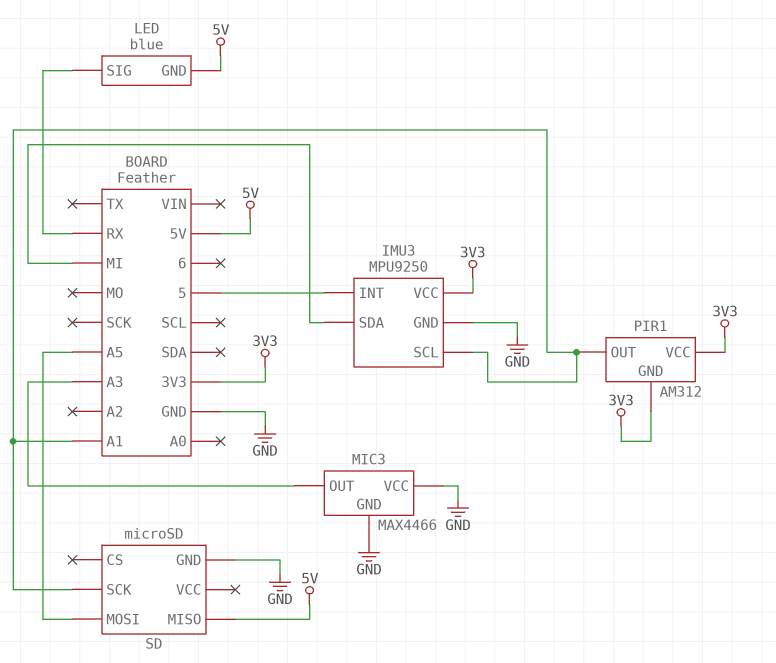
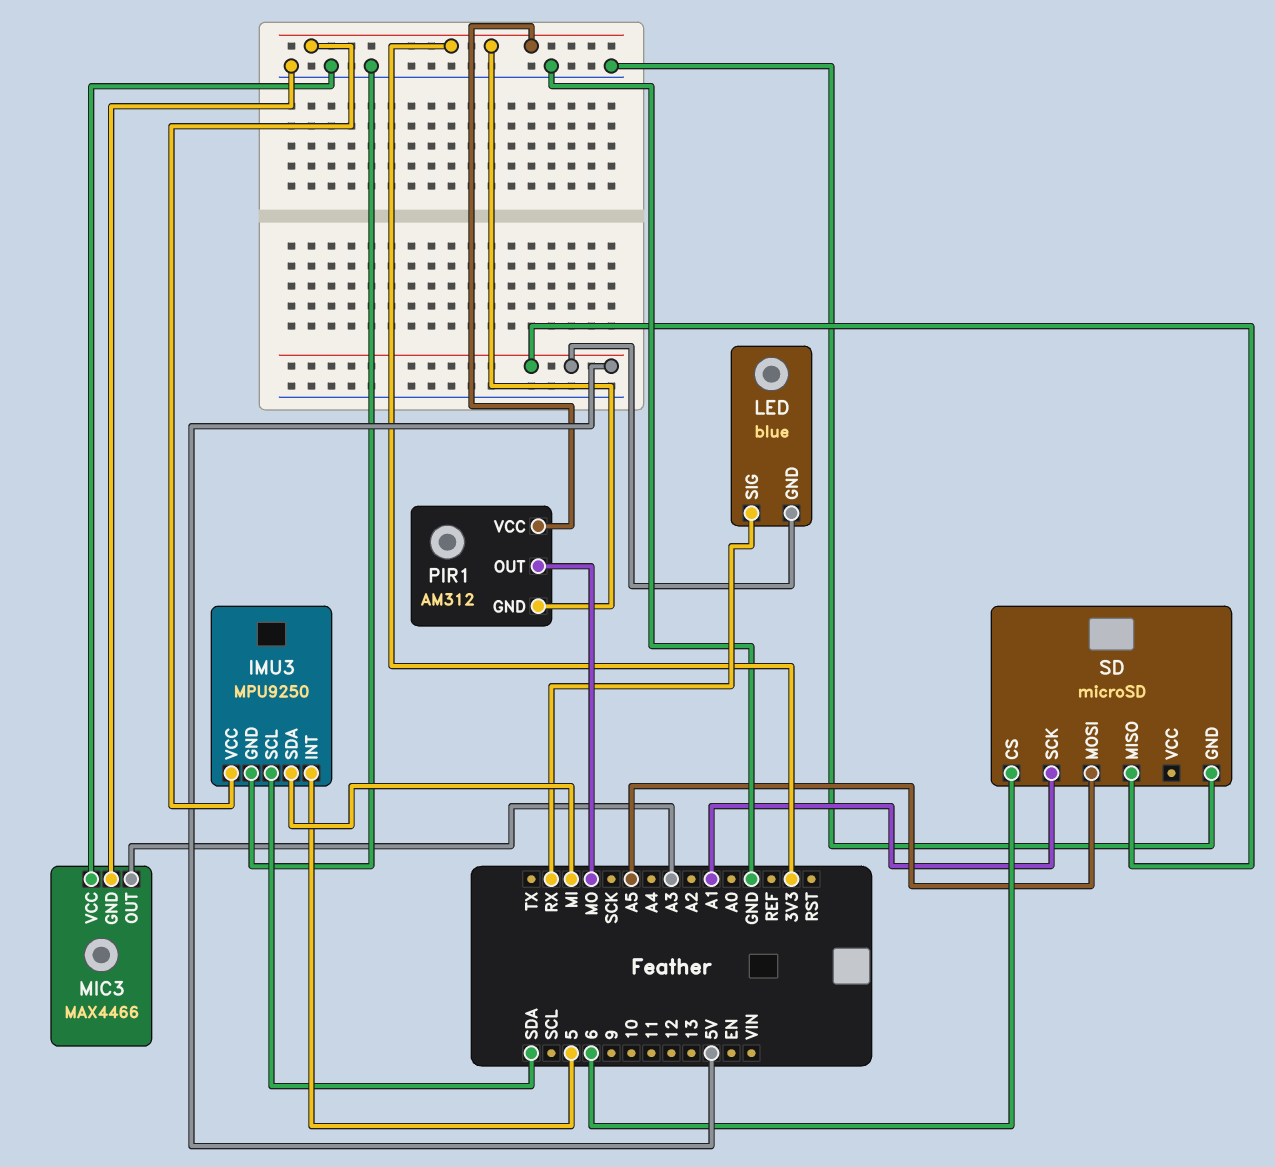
IMU3 pin SCL: A1 -> SDA
PIR1 pin OUT: A1 -> MO
SD pin CS: none -> 6

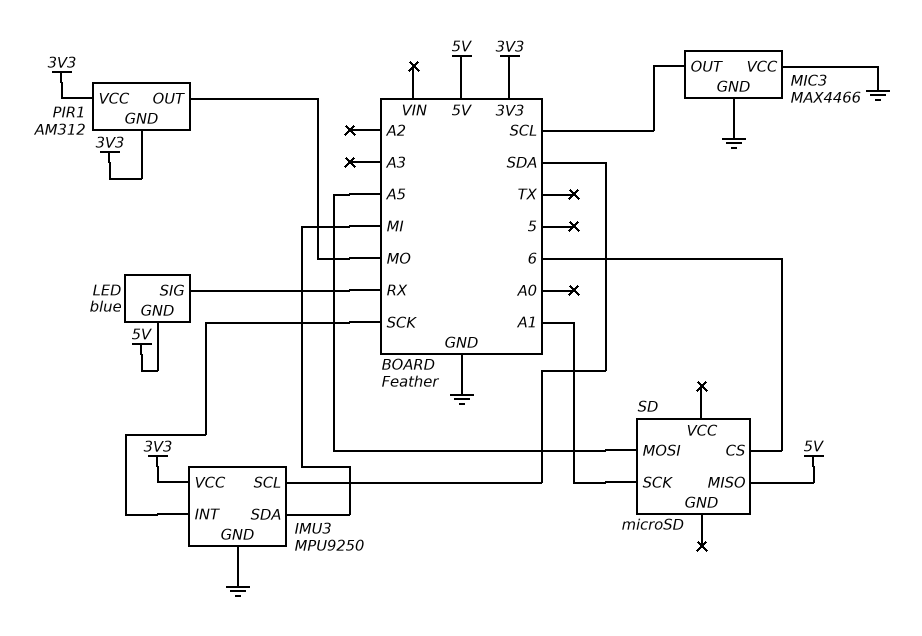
IMU3 pin INT: 5 -> SCK
MIC3 pin OUT: A3 -> SCL
SD pin GND: GND -> none

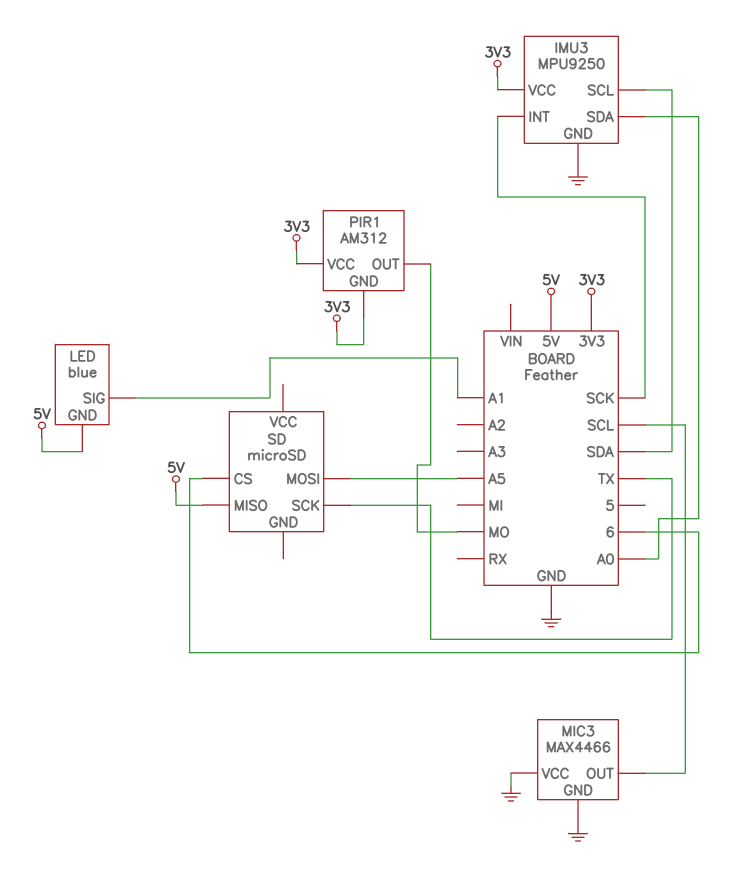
IMU3 pin SDA: MI -> A0
LED pin SIG: RX -> A1
SD pin SCK: A1 -> TX

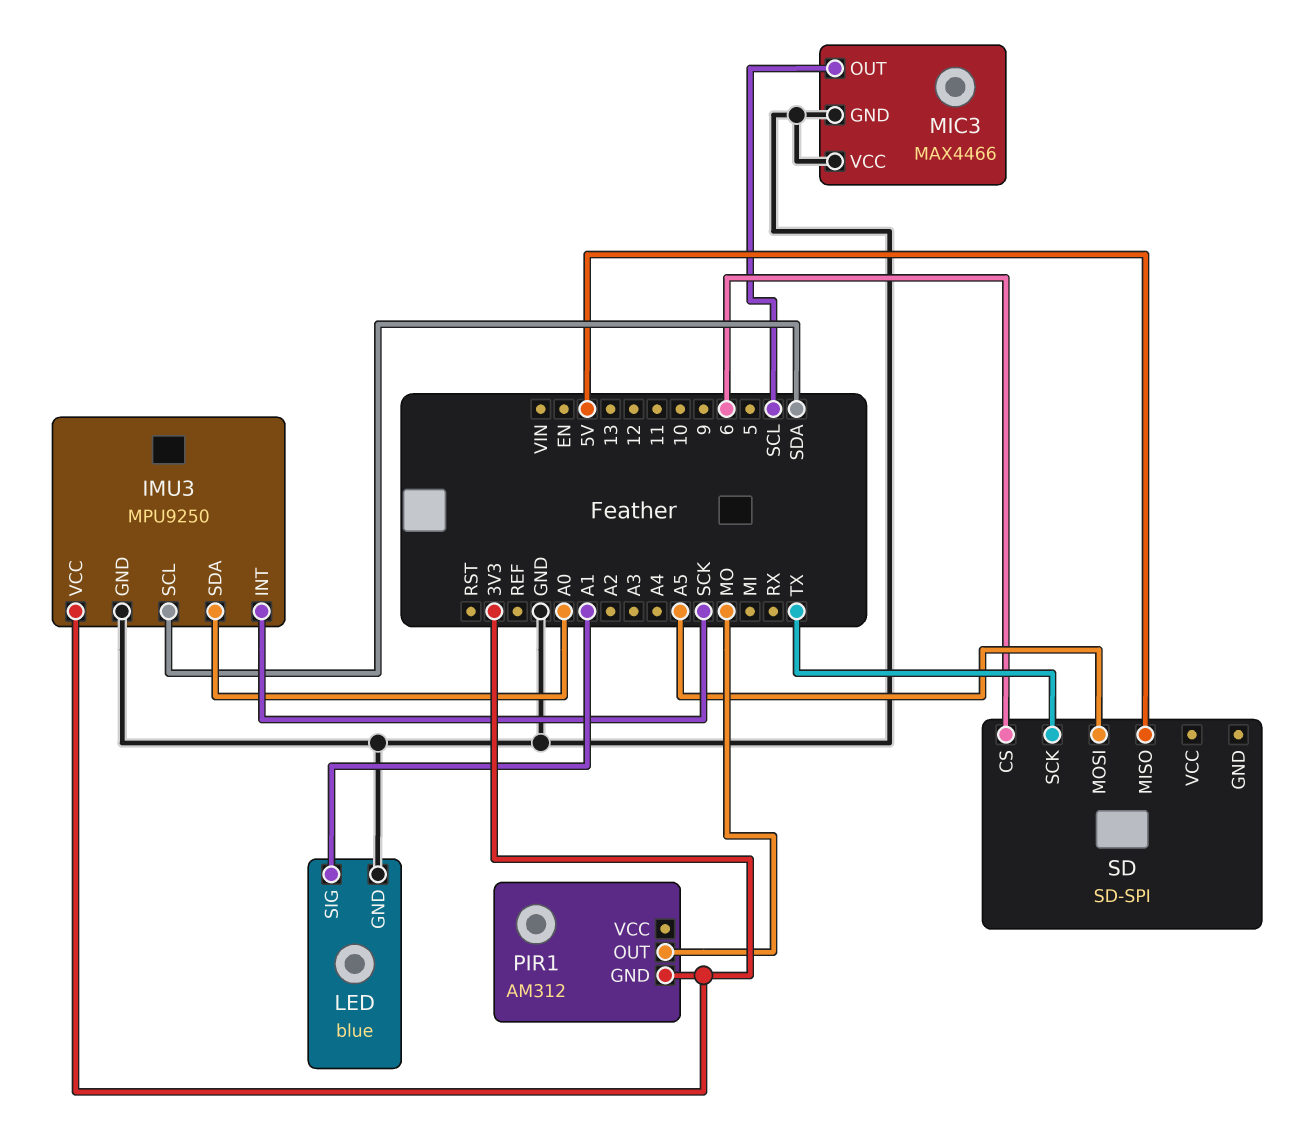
LED pin GND: 5V -> GND
PIR1 pin VCC: 3V3 -> none
SD: microSD -> SD-SPI

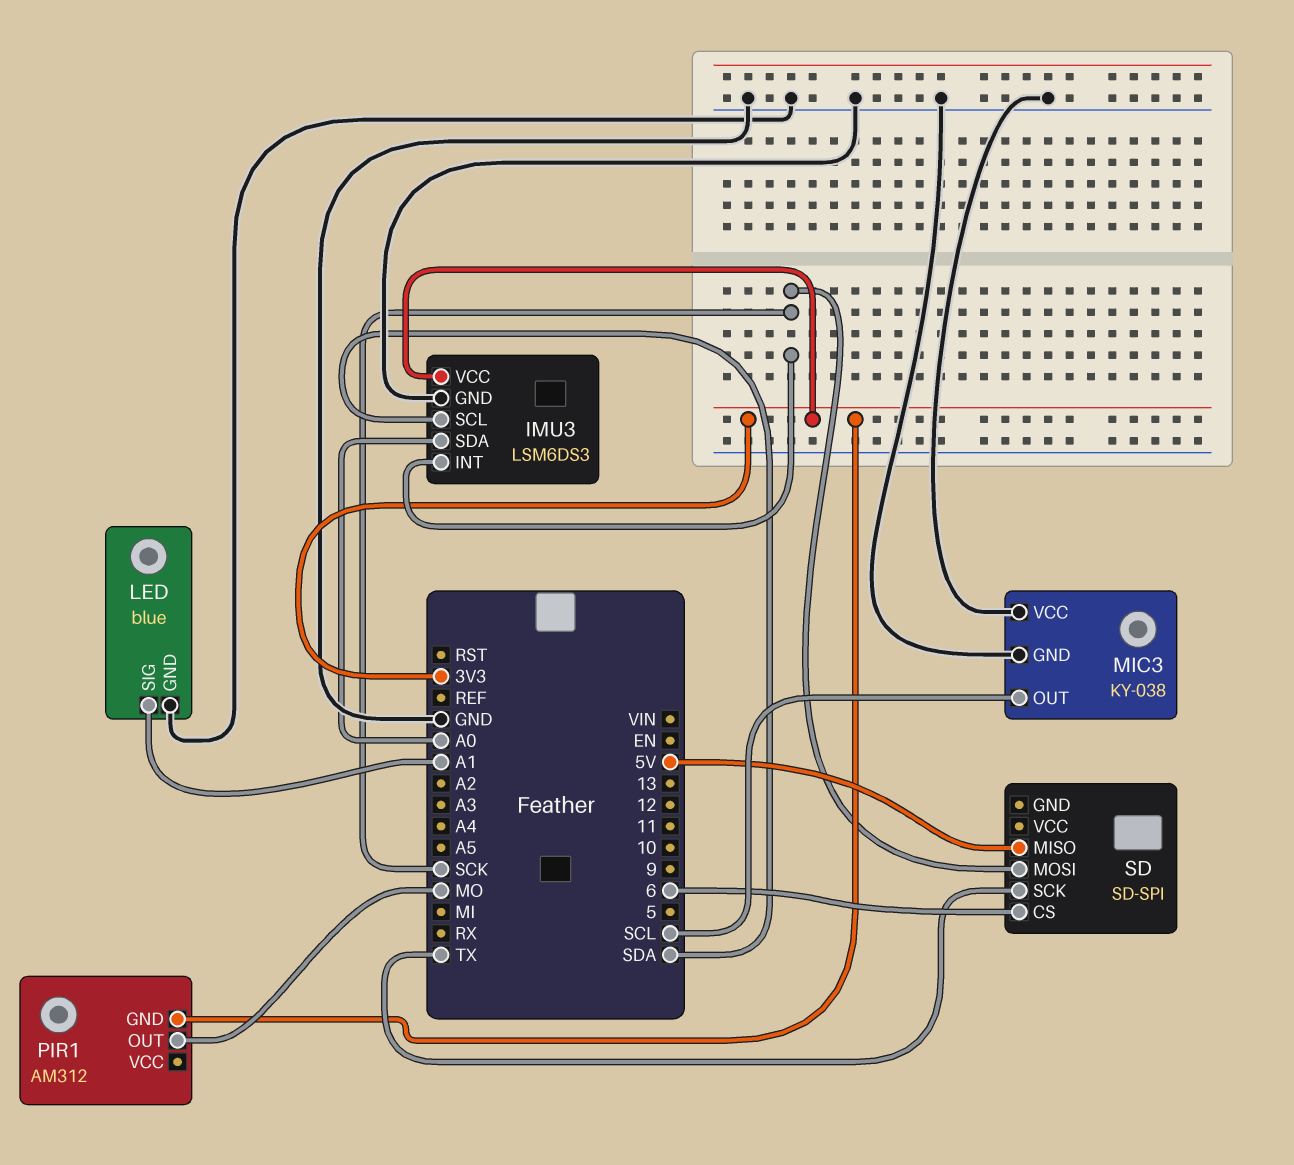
IMU3: MPU9250 -> LSM6DS3
MIC3: MAX4466 -> KY-038
SD pin MOSI: A5 -> SCK

